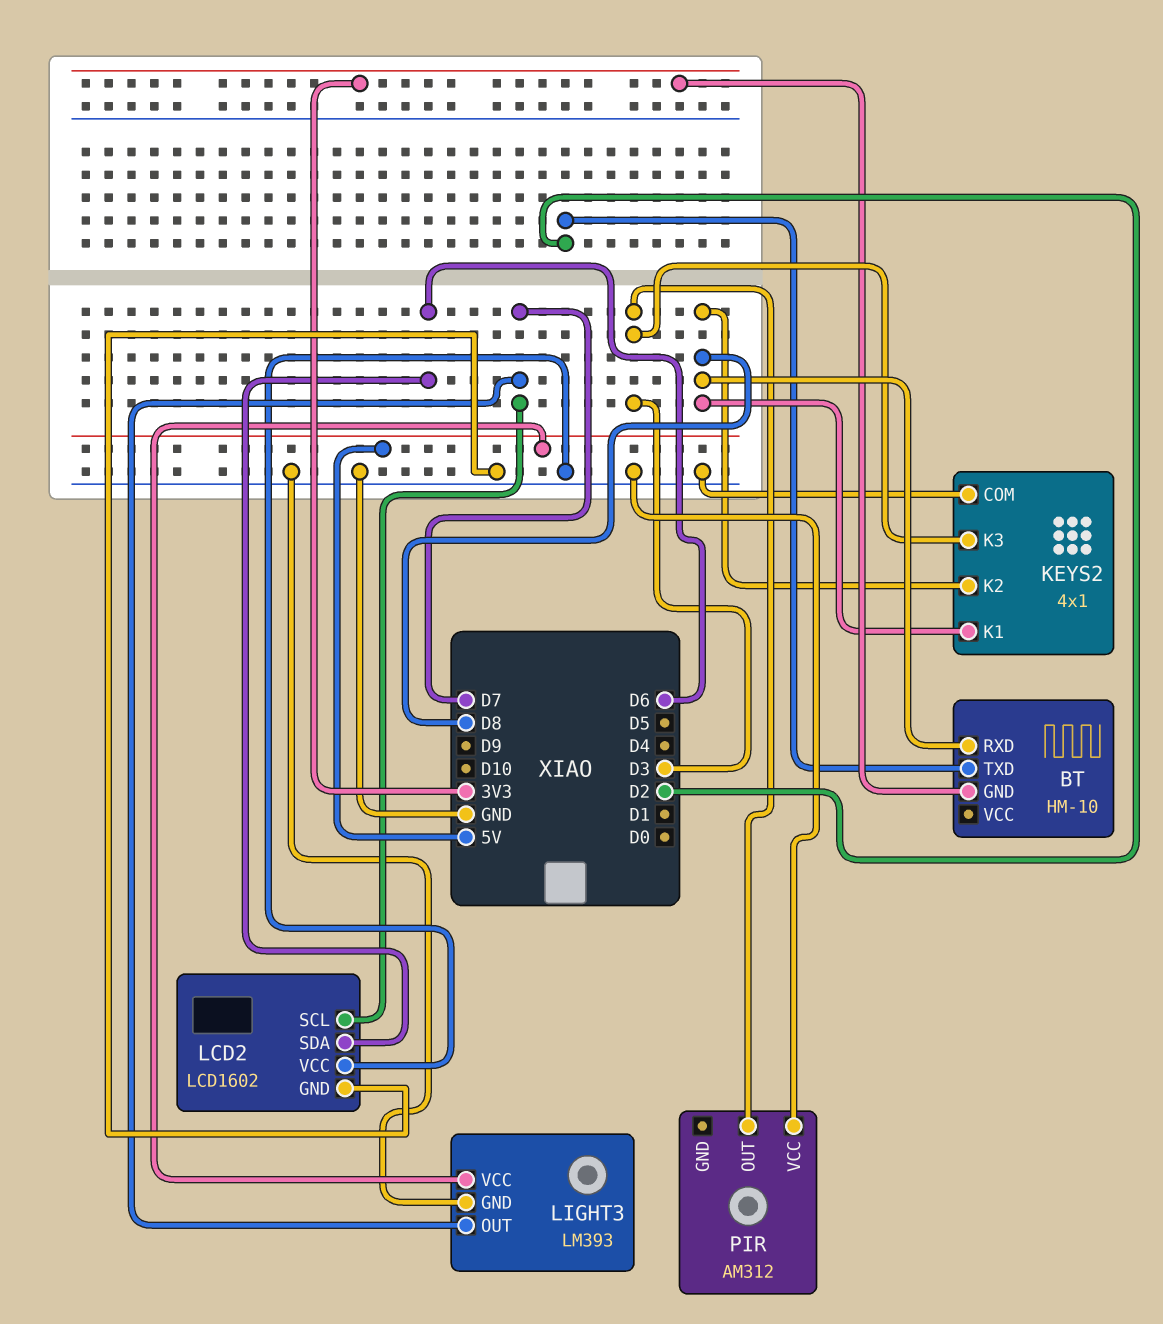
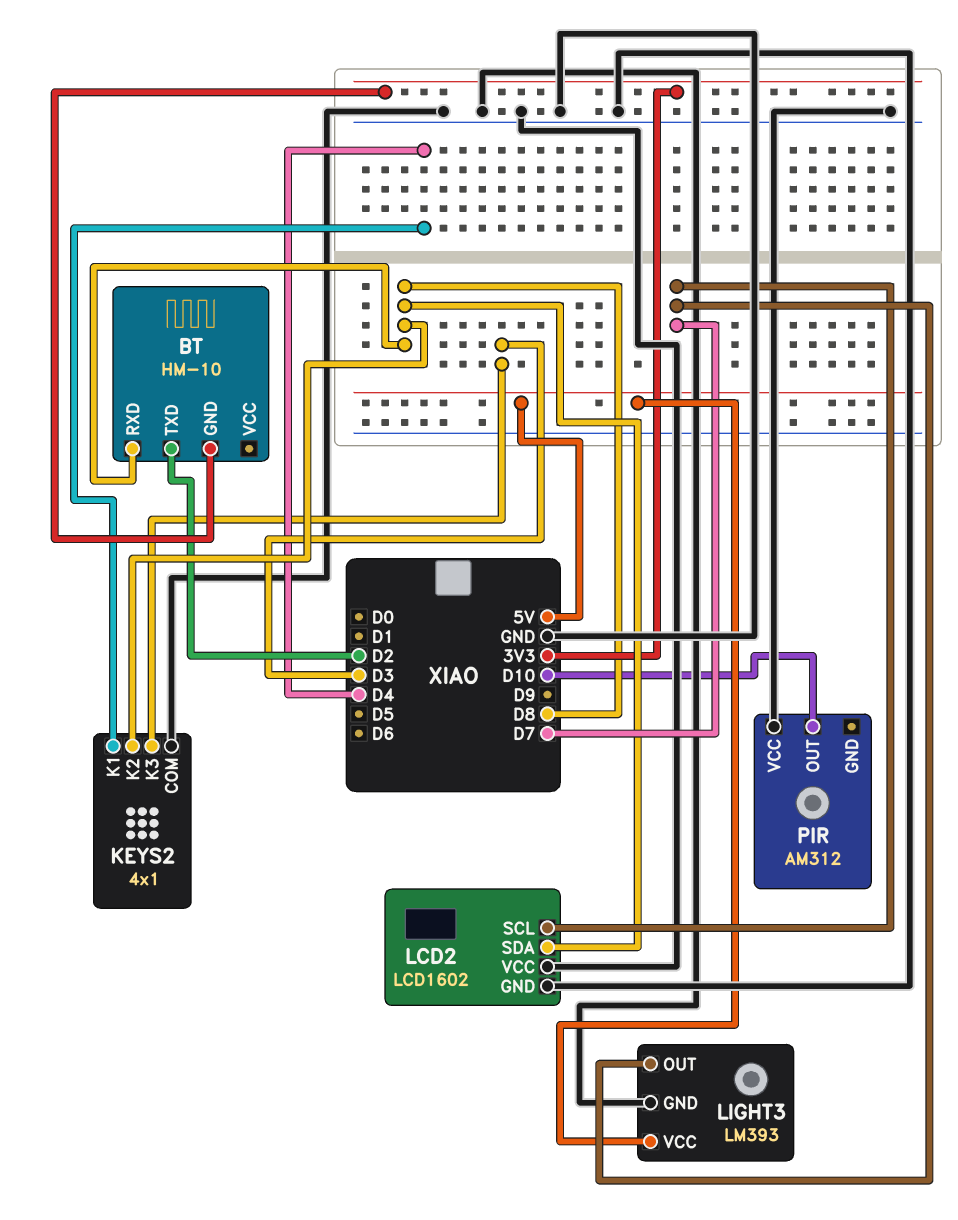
KEYS2 pin K1: D8 -> D4
LCD2 pin SDA: D6 -> D8
PIR pin OUT: D3 -> D10

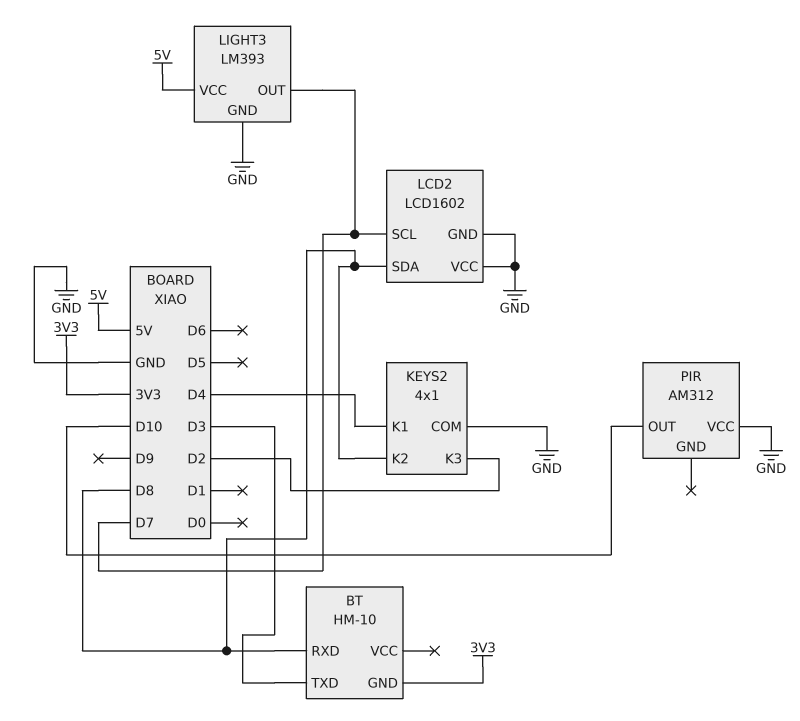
BT pin TXD: D2 -> D3
KEYS2 pin K3: D3 -> D2

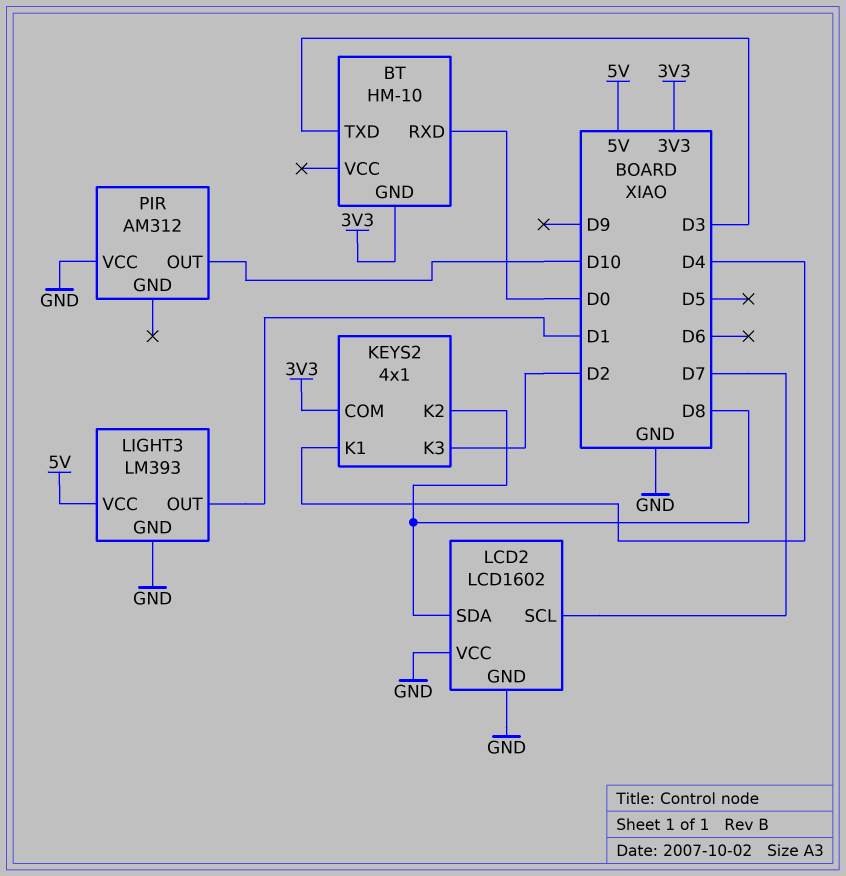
BT pin RXD: D8 -> D0
KEYS2 pin COM: GND -> 3V3
LIGHT3 pin OUT: D7 -> D1

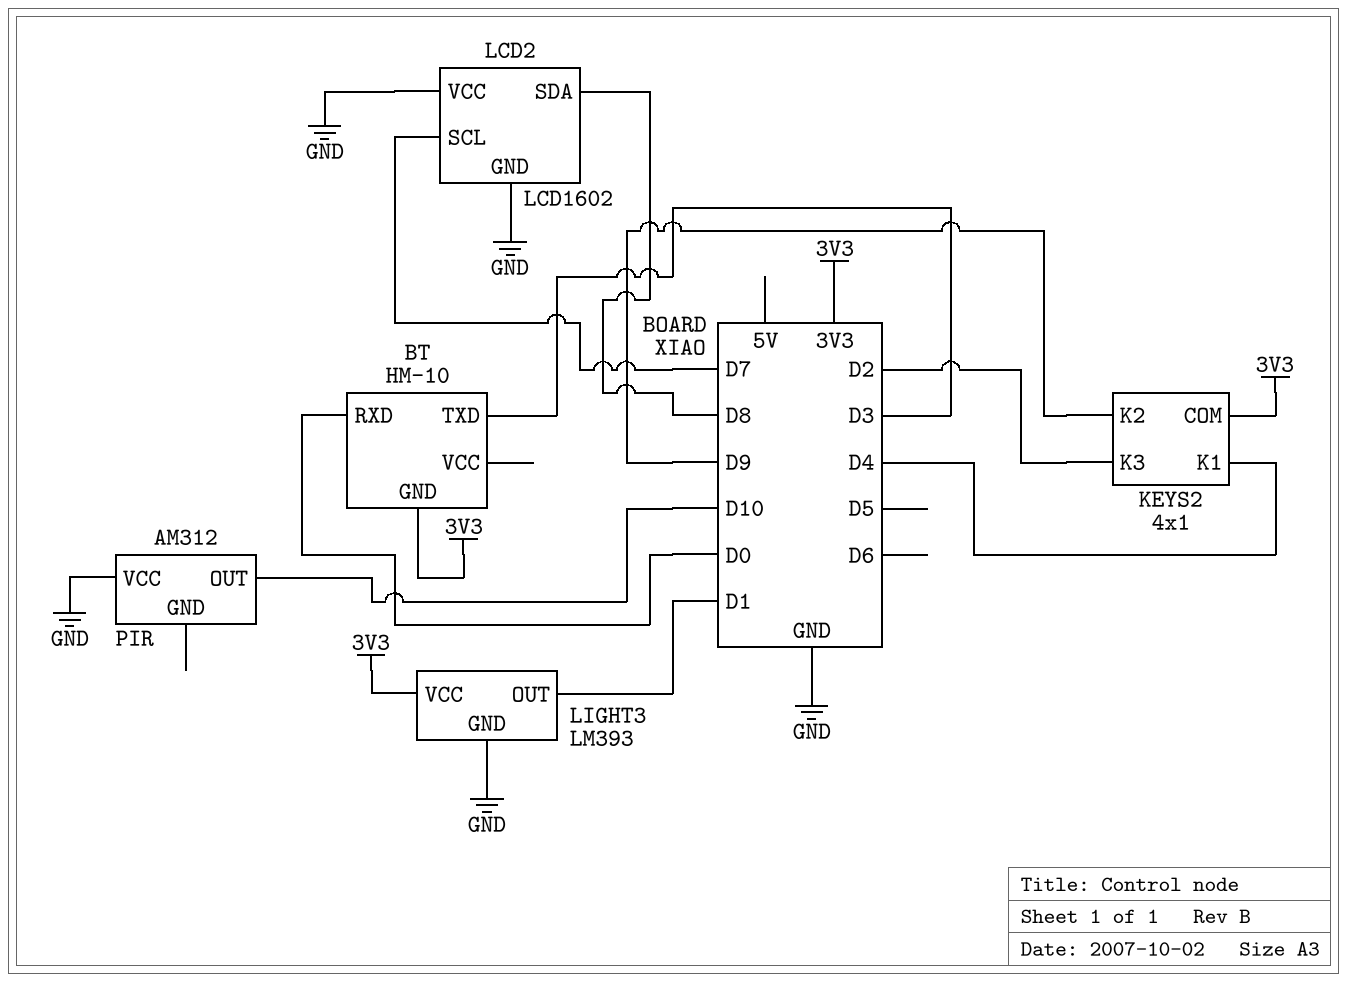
KEYS2 pin K2: D8 -> D9
LIGHT3 pin VCC: 5V -> 3V3

